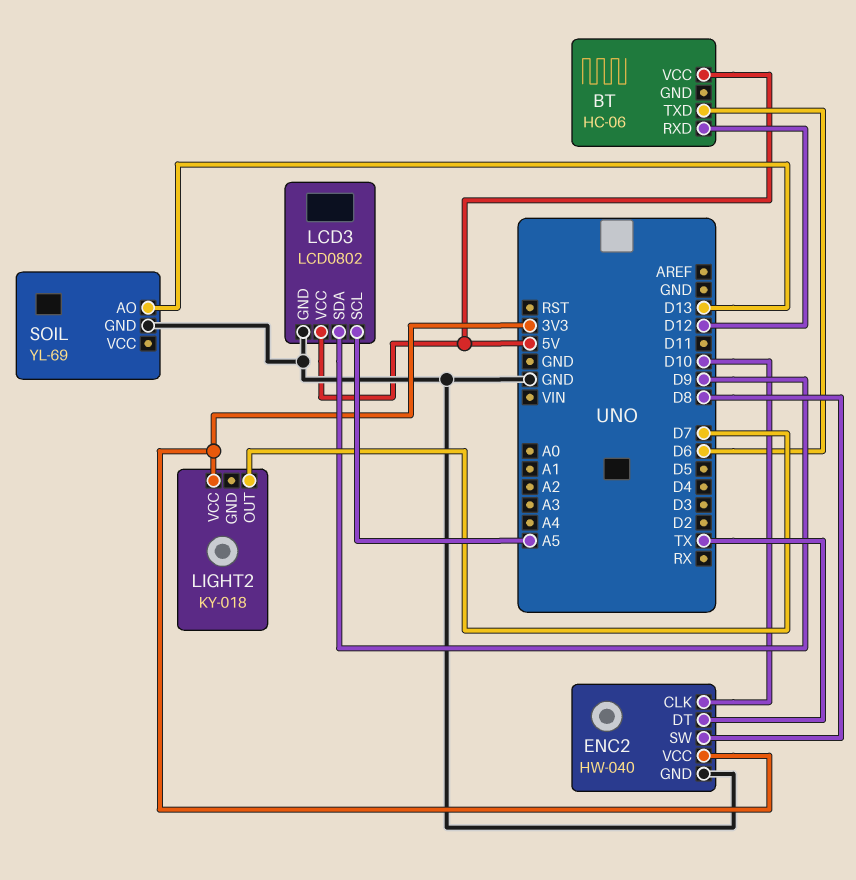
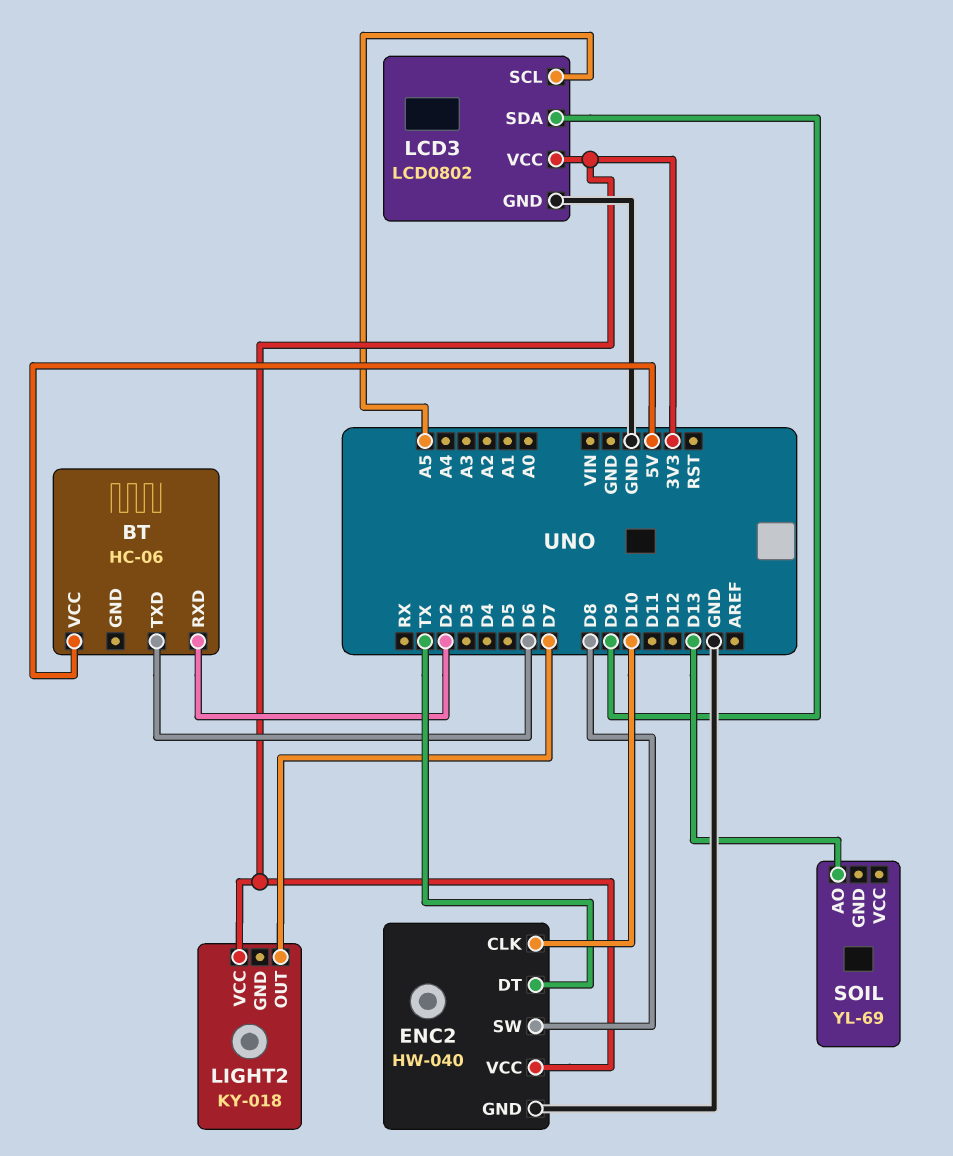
BT pin RXD: D12 -> D2
LCD3 pin VCC: 5V -> 3V3
SOIL pin GND: GND -> none

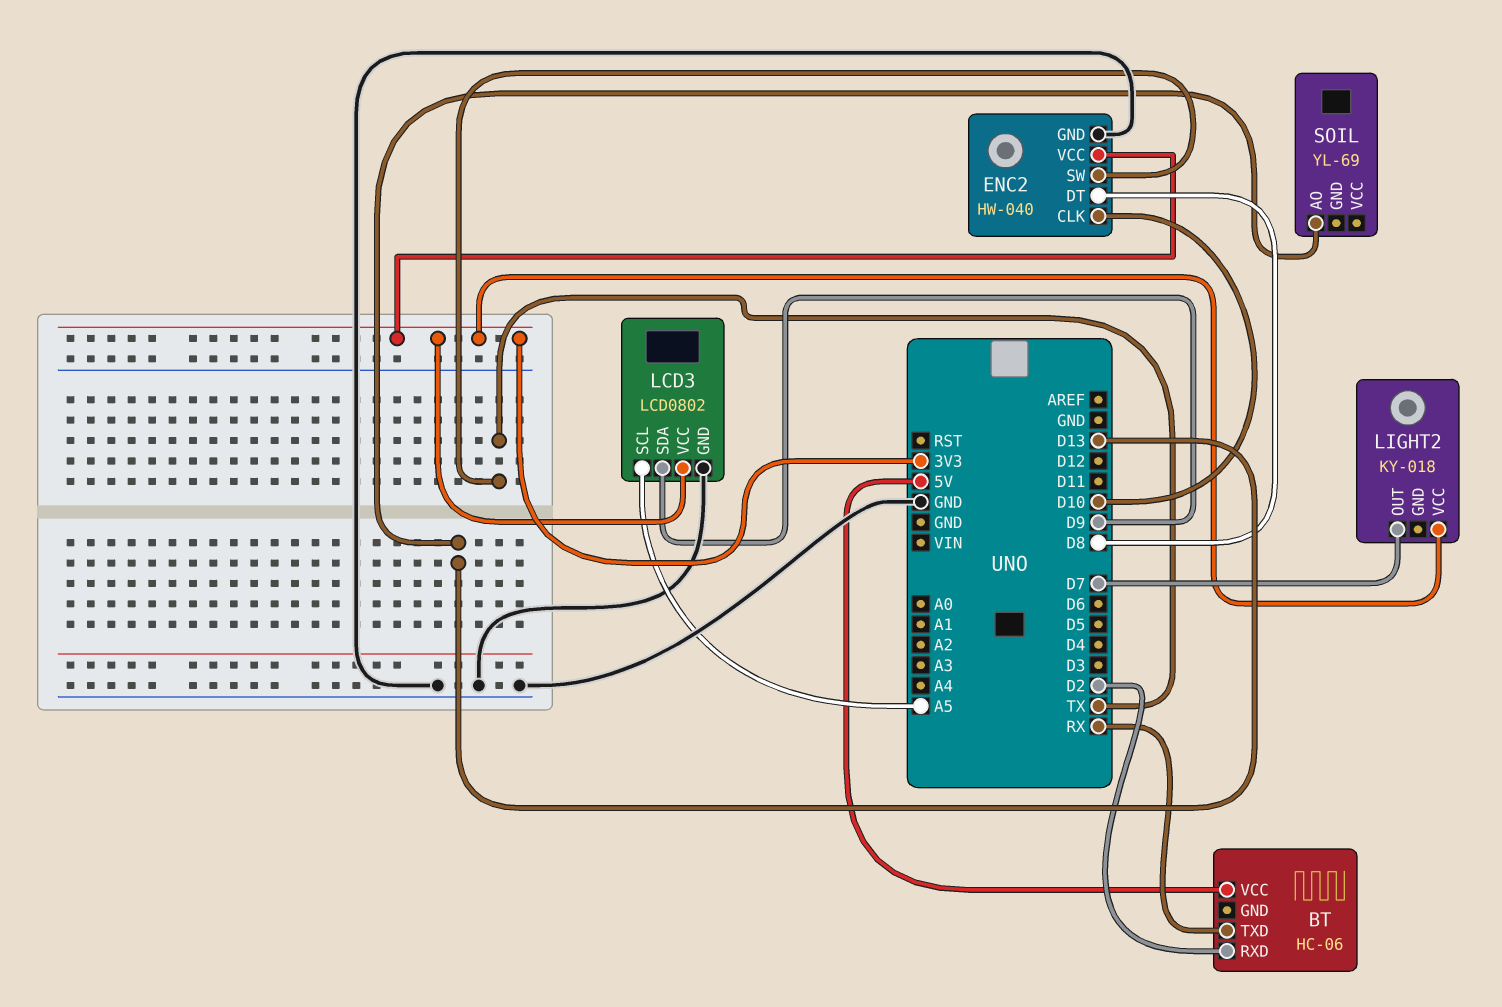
BT pin TXD: D6 -> RX
ENC2 pin DT: TX -> D8
ENC2 pin SW: D8 -> TX

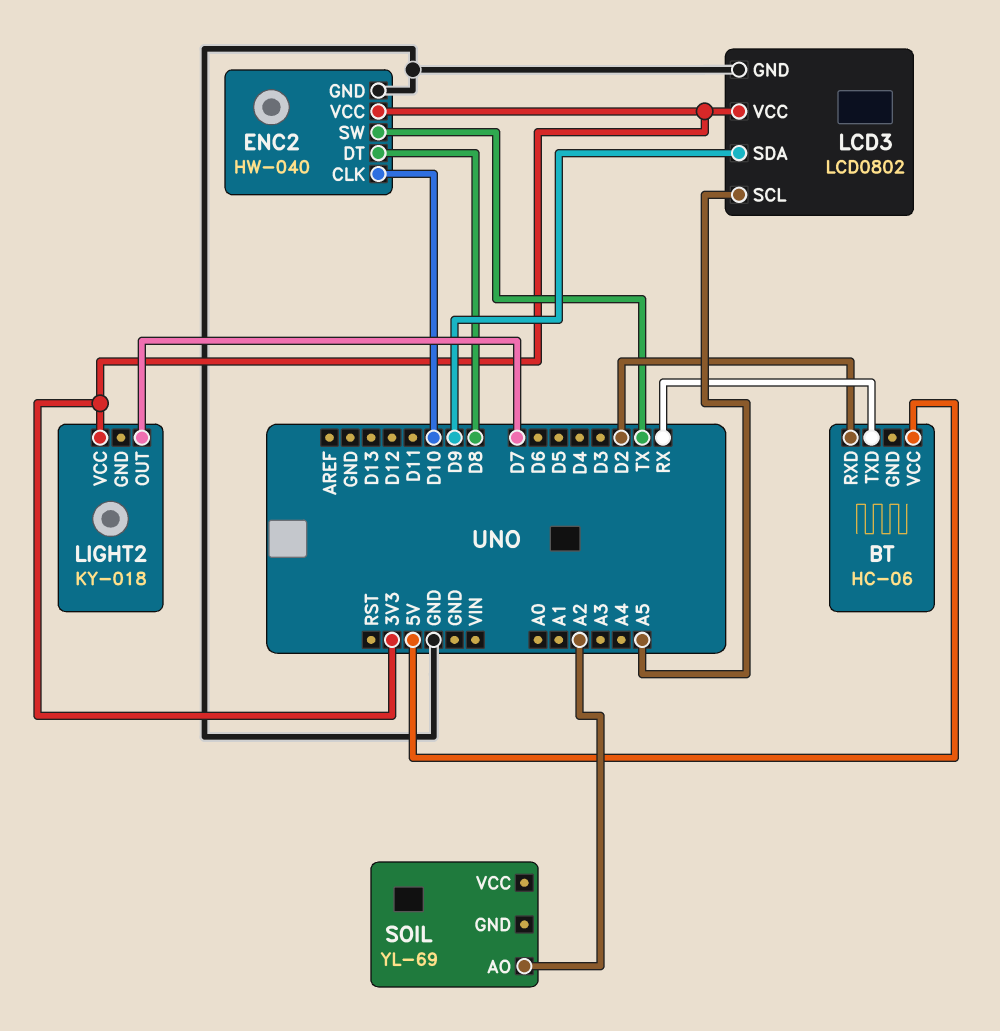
SOIL pin AO: D13 -> A2

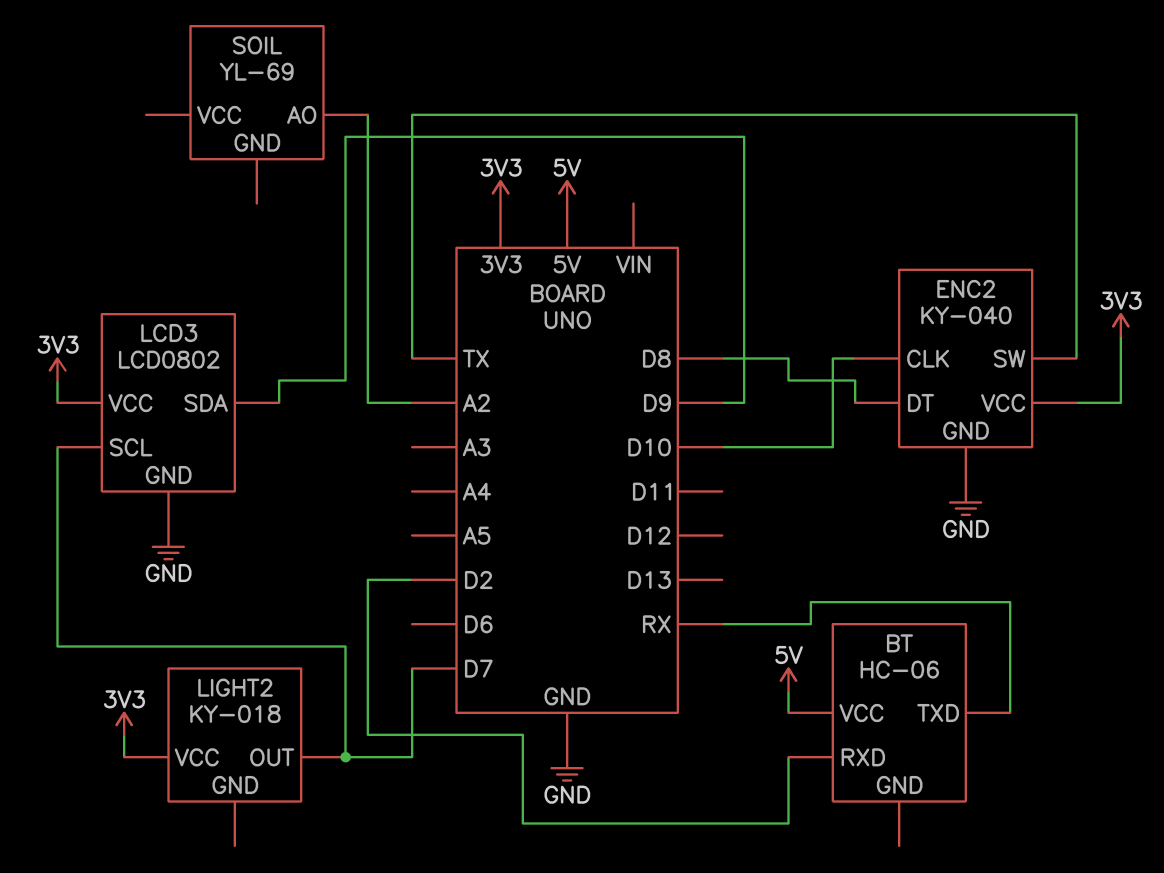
ENC2: HW-040 -> KY-040
LCD3 pin SCL: A5 -> D7

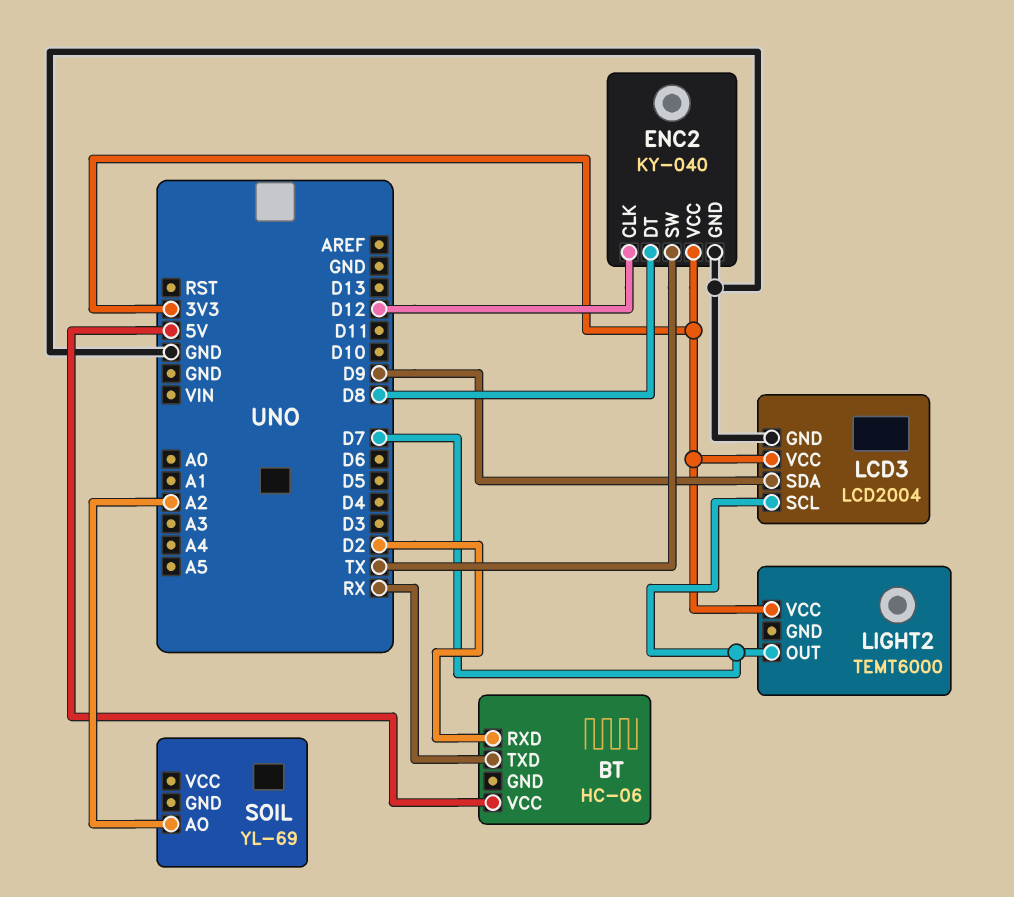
ENC2 pin CLK: D10 -> D12
LCD3: LCD0802 -> LCD2004
LIGHT2: KY-018 -> TEMT6000

